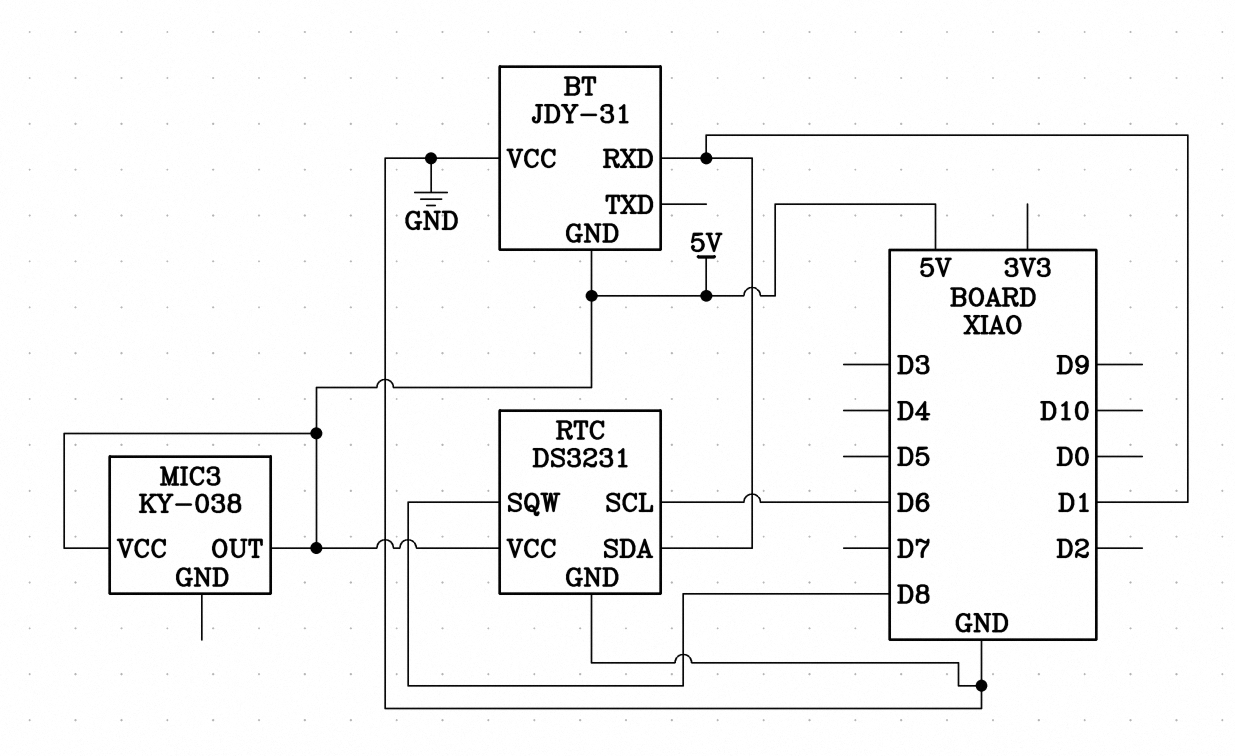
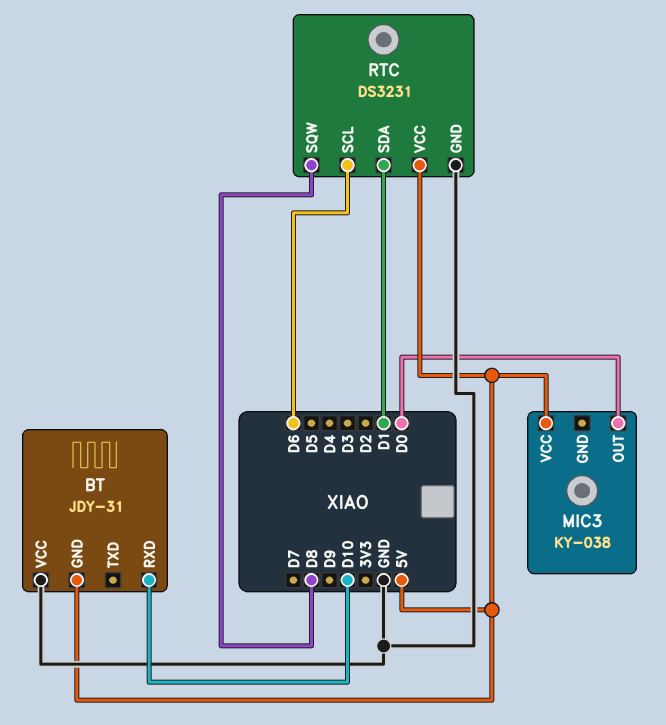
BT pin RXD: D1 -> D10
MIC3 pin OUT: 5V -> D0

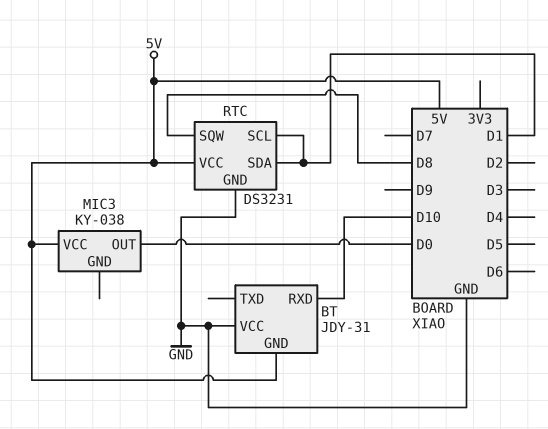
RTC pin SCL: D6 -> D1

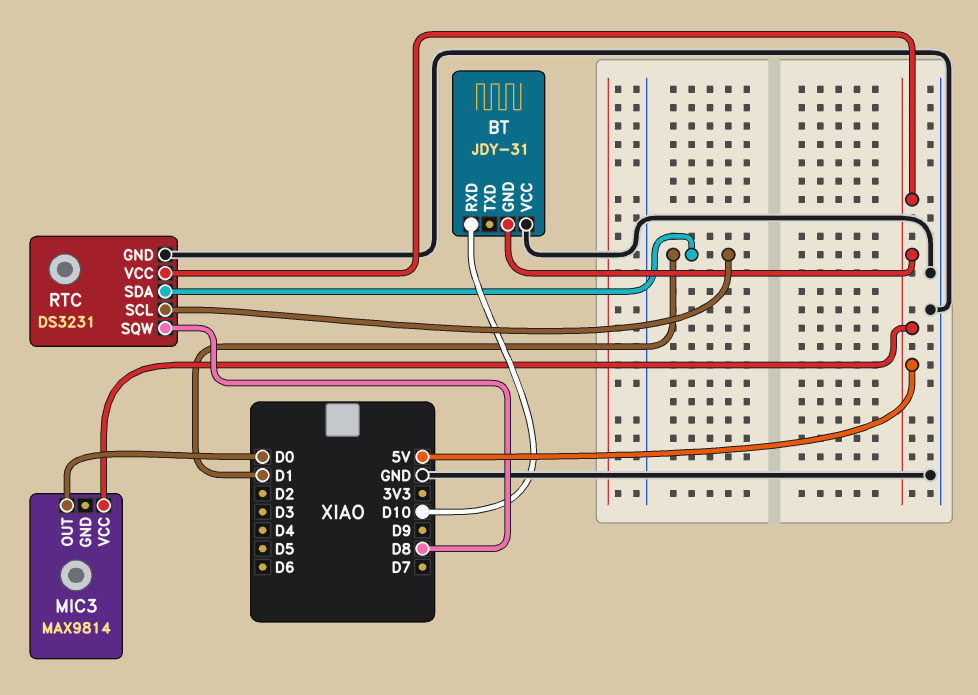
MIC3: KY-038 -> MAX9814

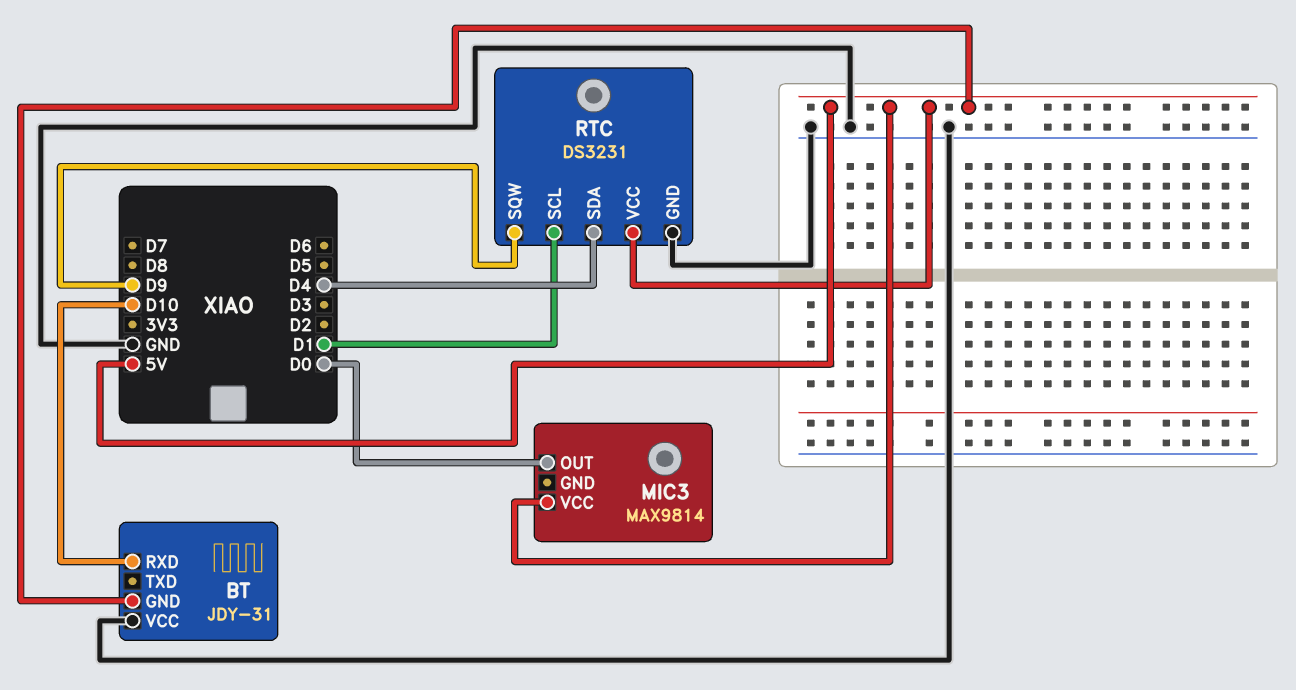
RTC pin SDA: D1 -> D4
RTC pin SQW: D8 -> D9

